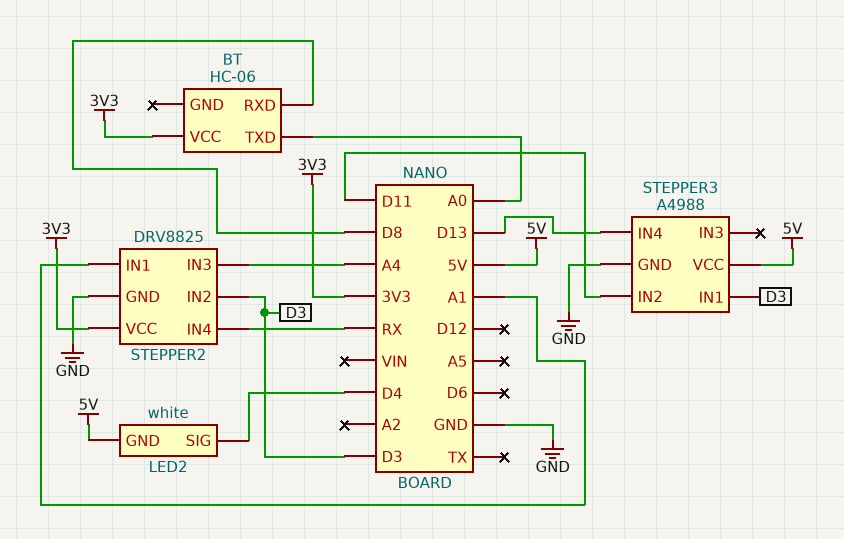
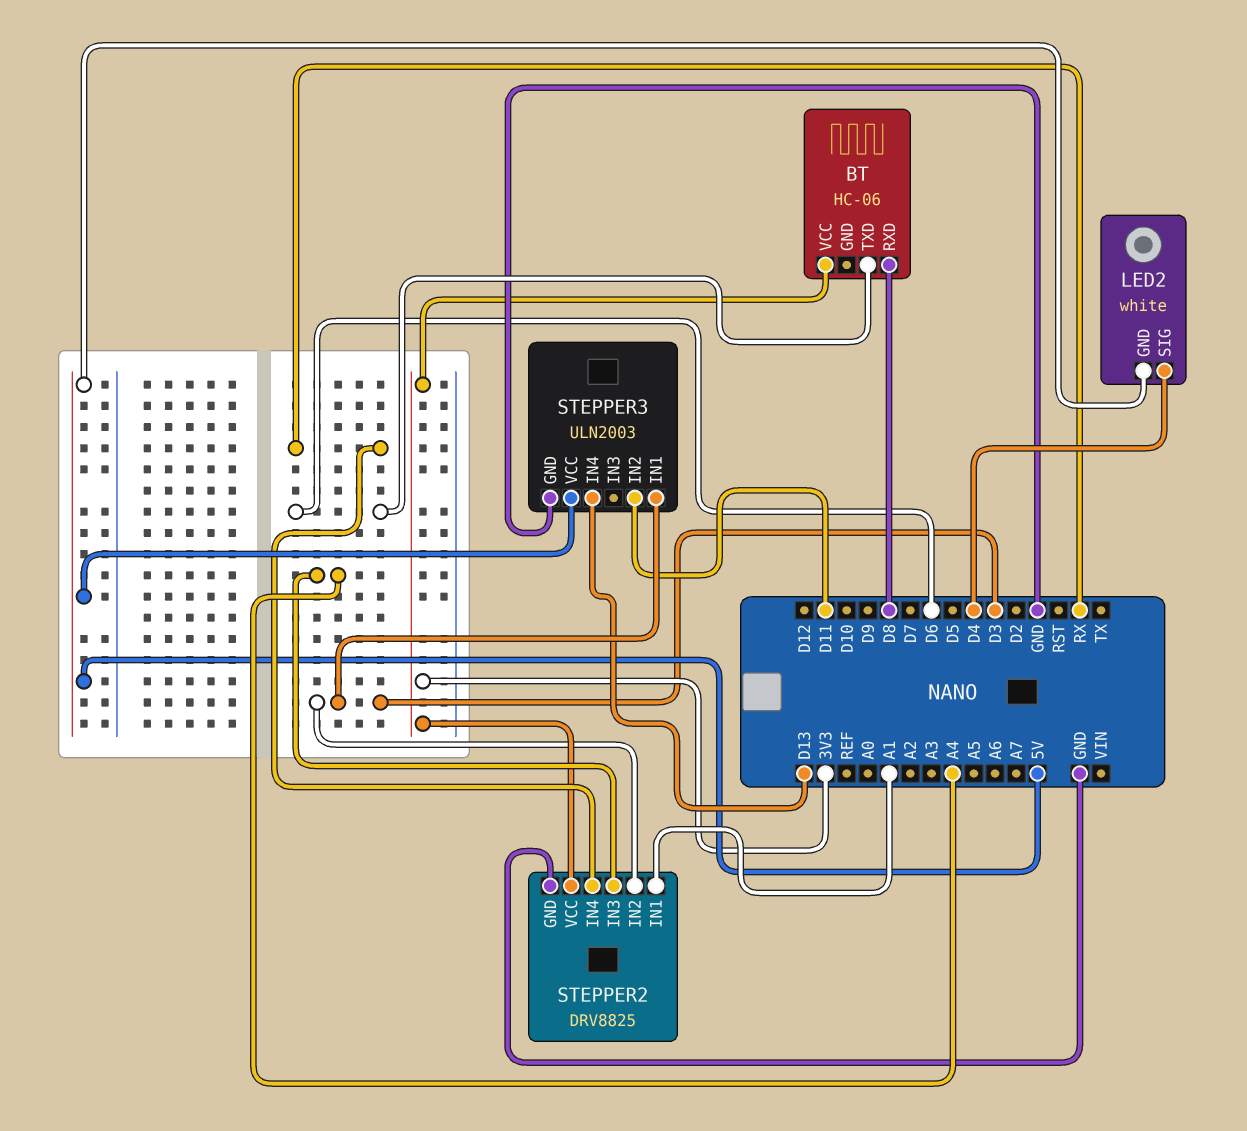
BT pin TXD: A0 -> D6
STEPPER3: A4988 -> ULN2003

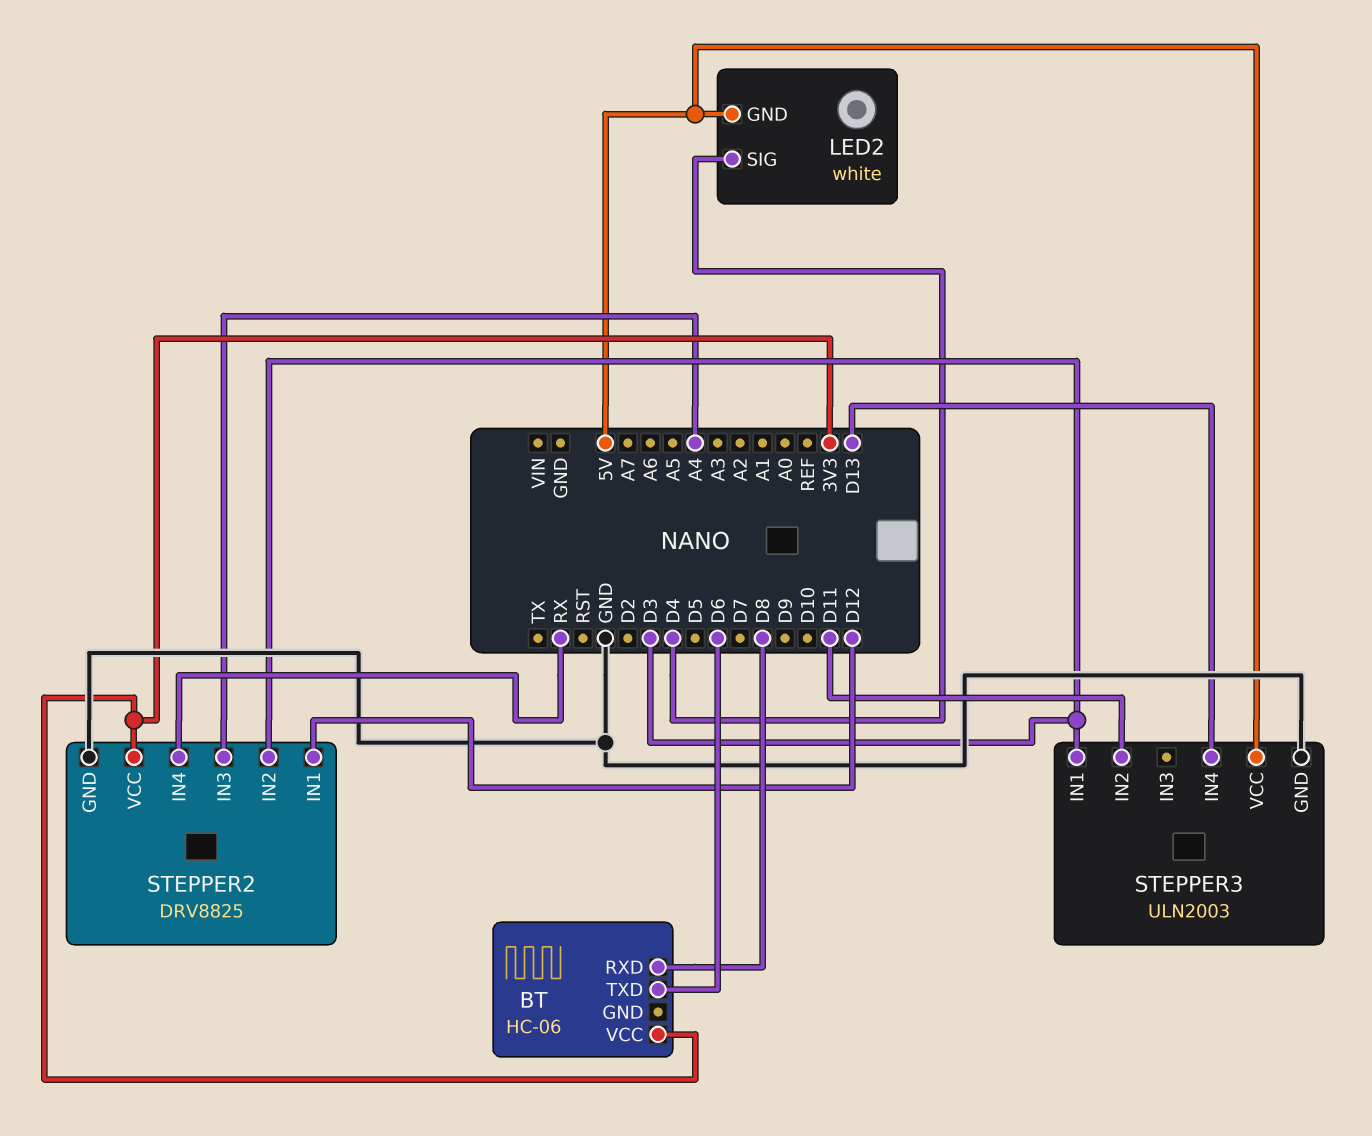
STEPPER2 pin IN1: A1 -> D12

